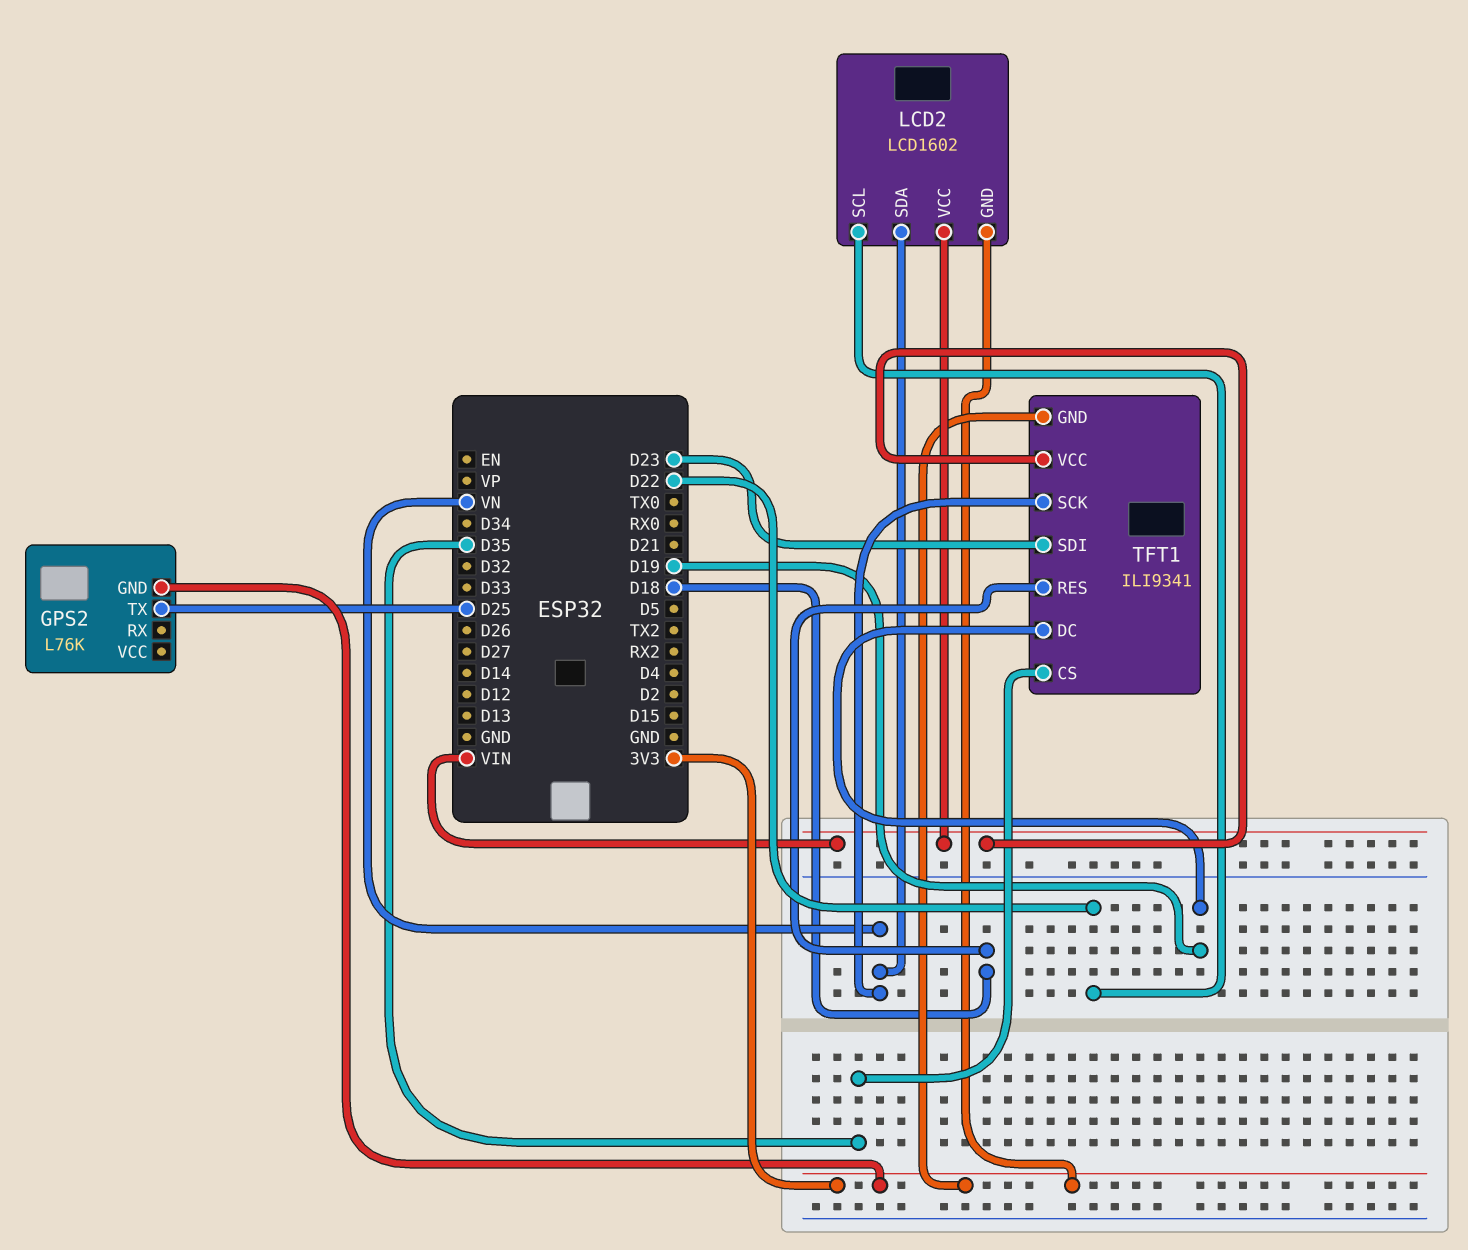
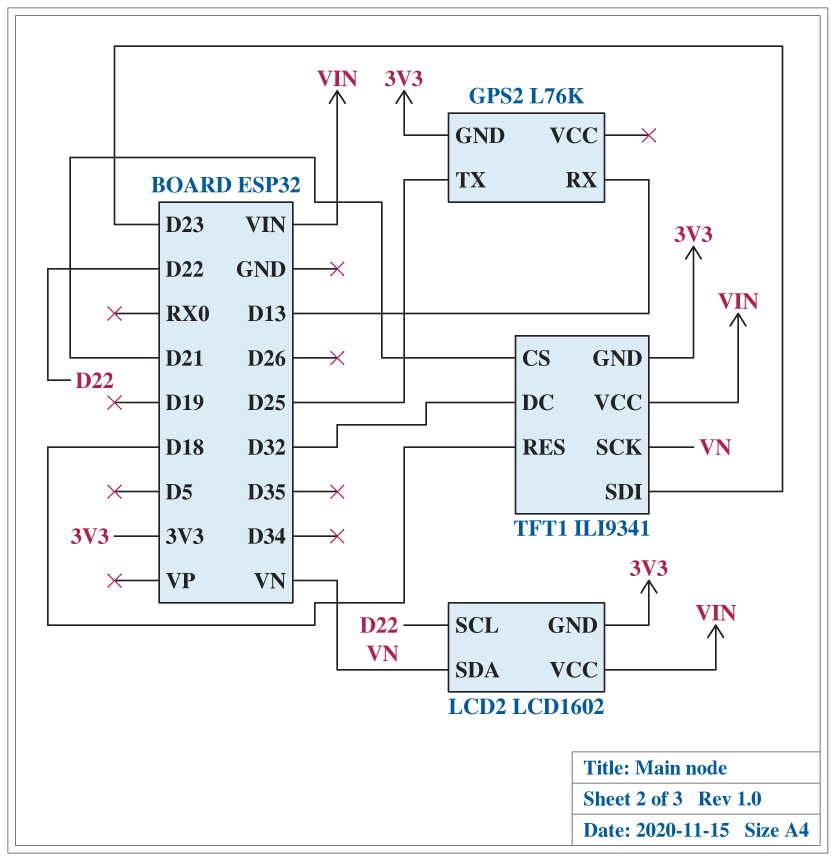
GPS2 pin RX: none -> D13
TFT1 pin CS: D35 -> D21
TFT1 pin DC: D19 -> D32

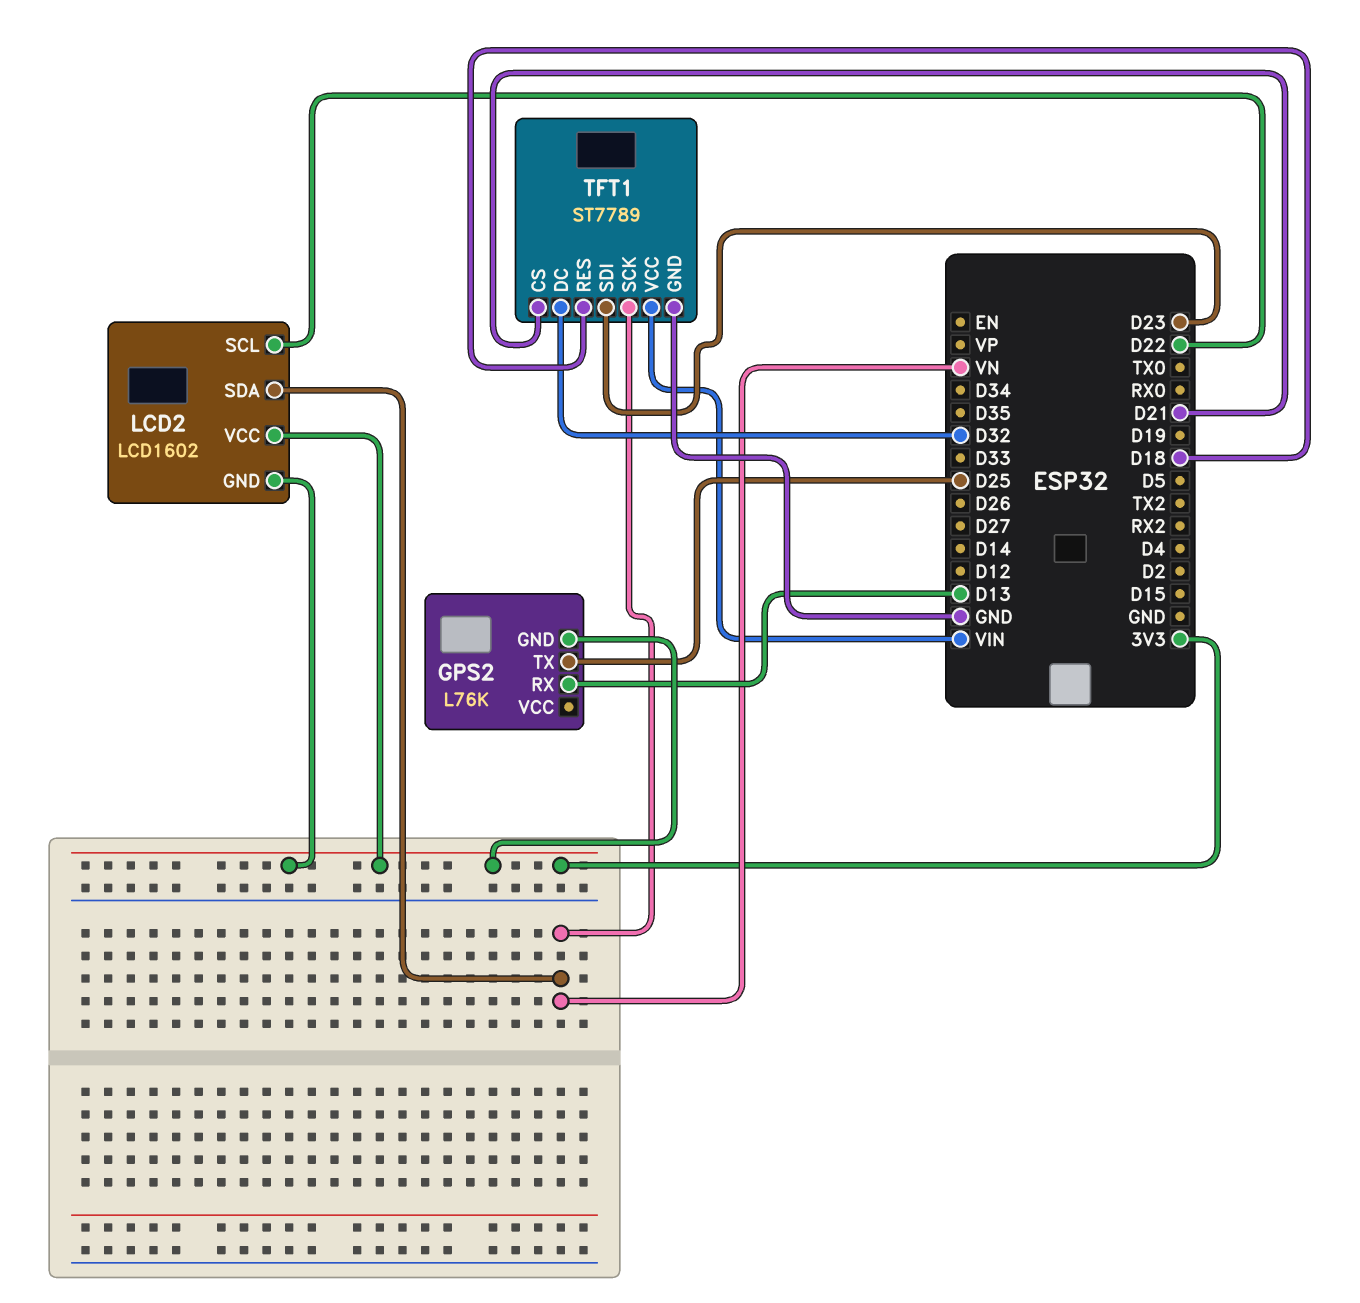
LCD2 pin VCC: VIN -> 3V3
TFT1: ILI9341 -> ST7789
TFT1 pin GND: 3V3 -> GND

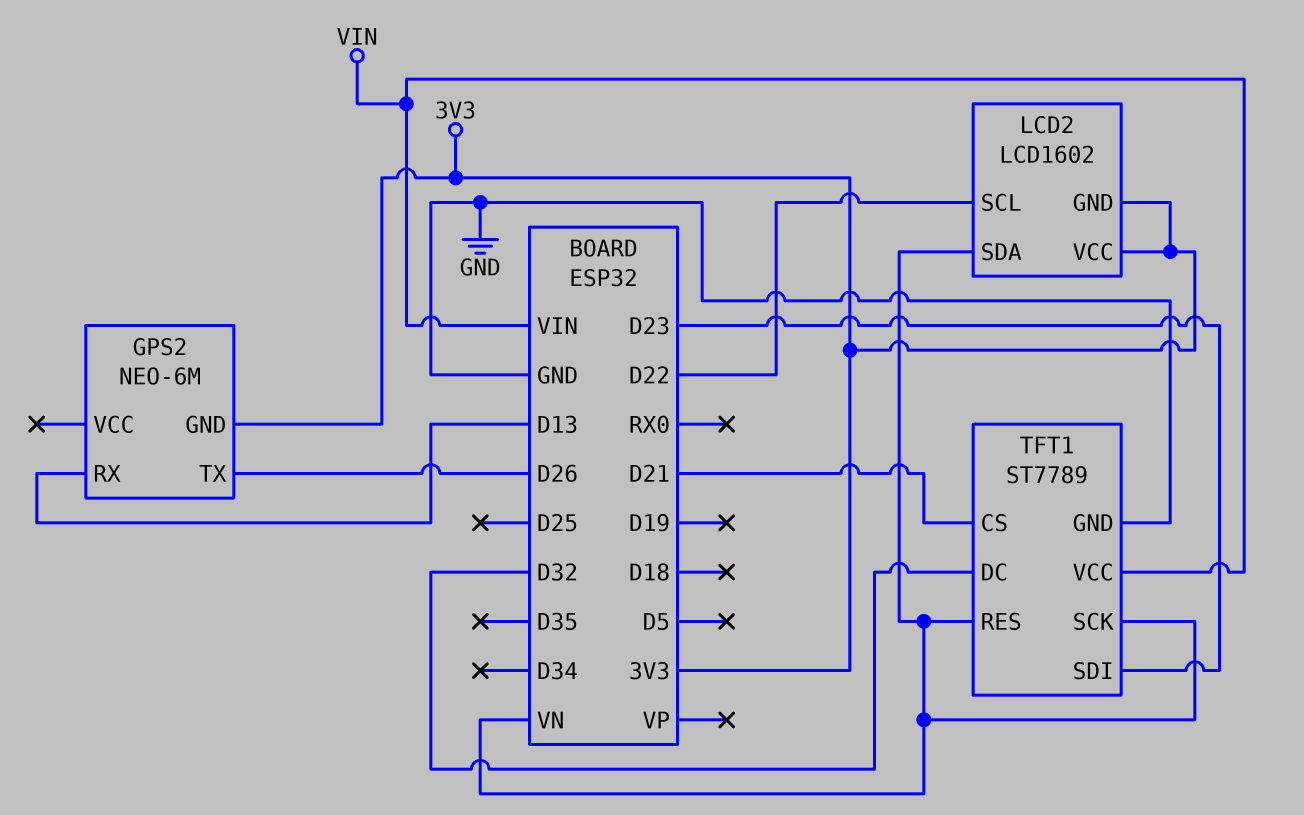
GPS2: L76K -> NEO-6M
GPS2 pin TX: D25 -> D26
TFT1 pin RES: D18 -> VN

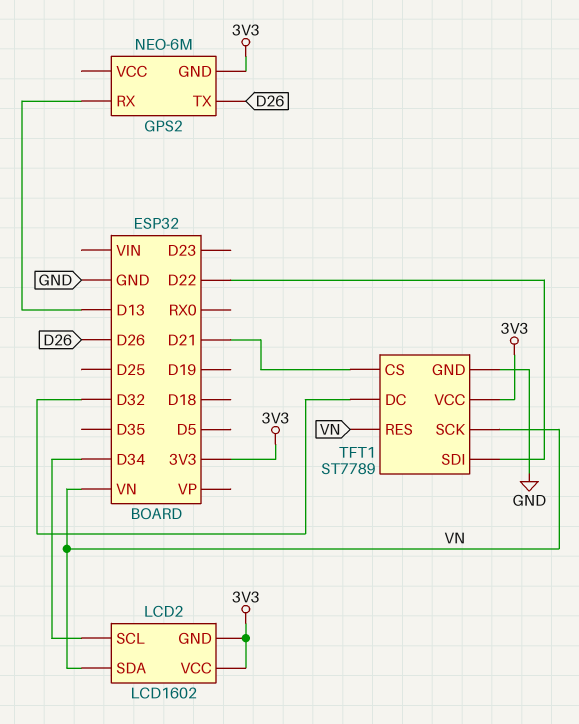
LCD2 pin SCL: D22 -> D34
TFT1 pin SDI: D23 -> D22
TFT1 pin VCC: VIN -> 3V3

